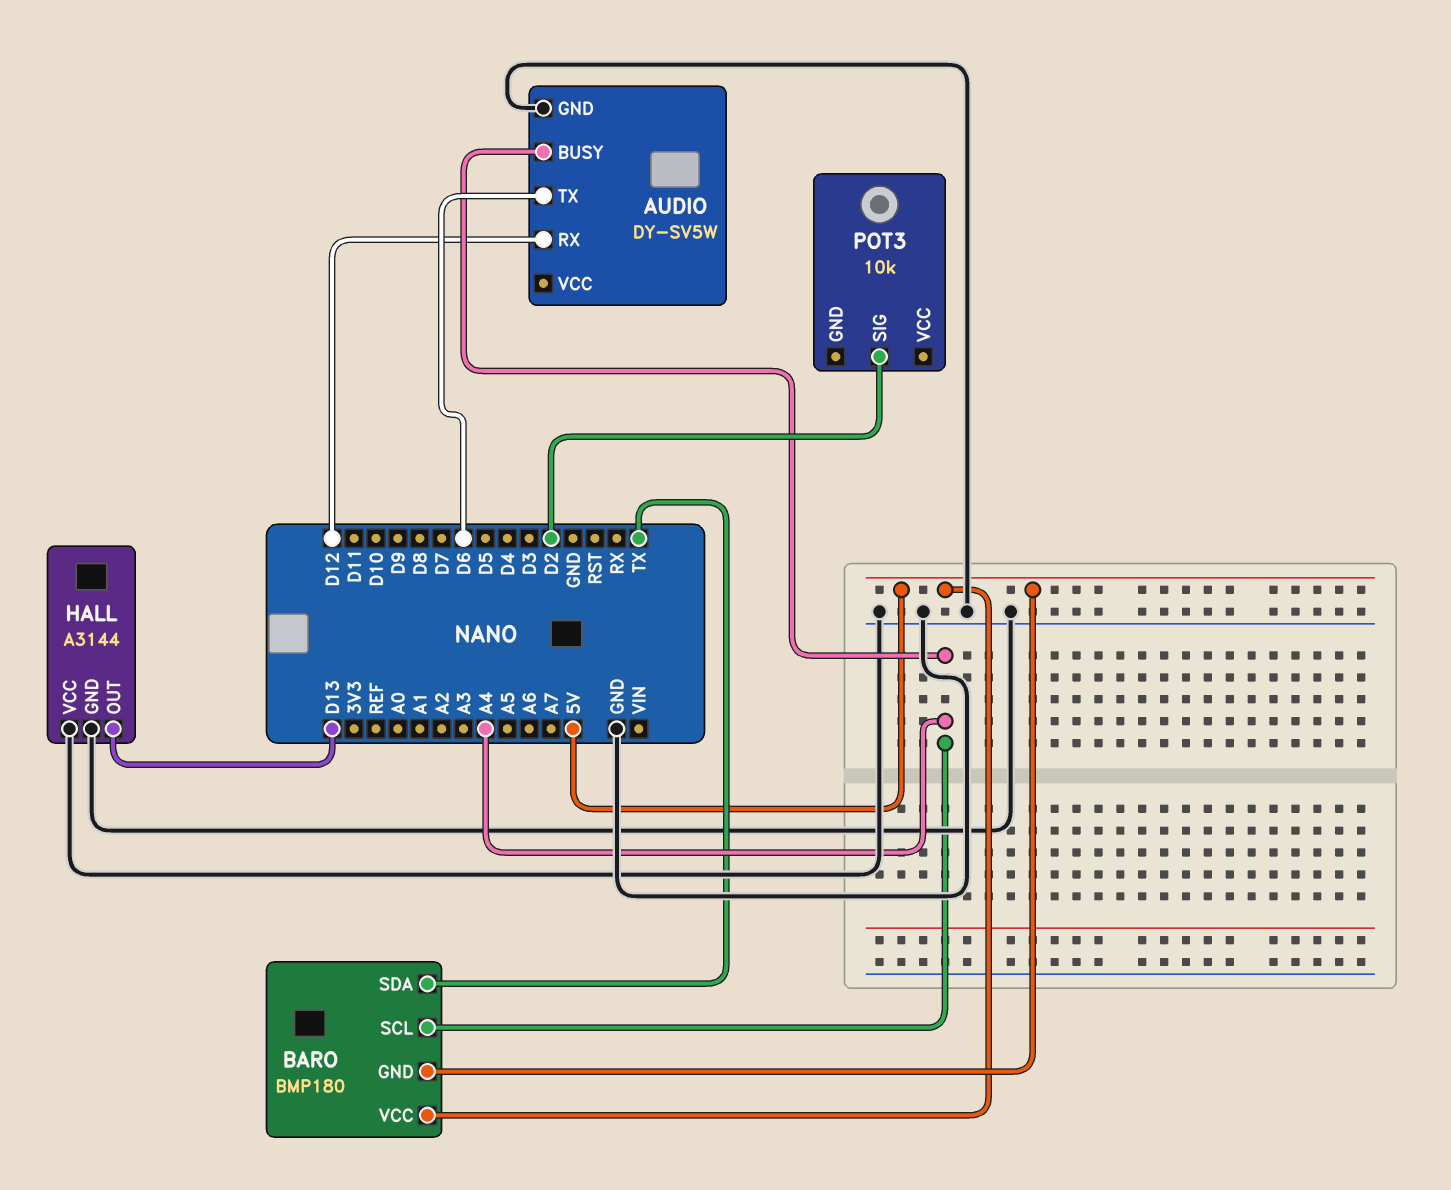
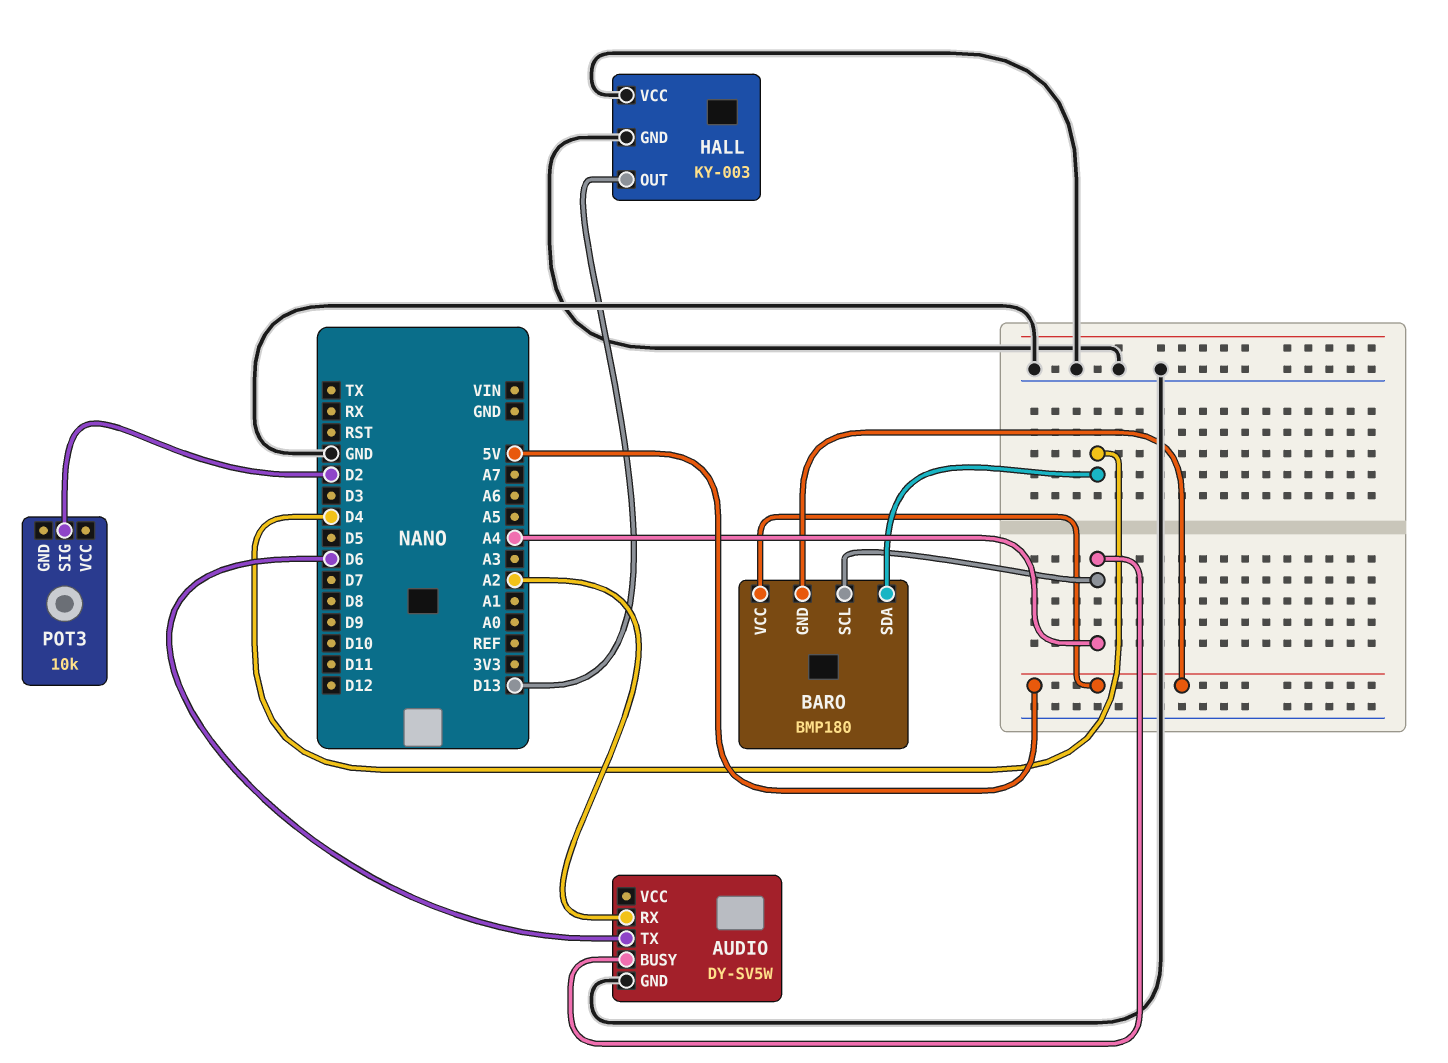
AUDIO pin RX: D12 -> A2
BARO pin SDA: TX -> D4
HALL: A3144 -> KY-003

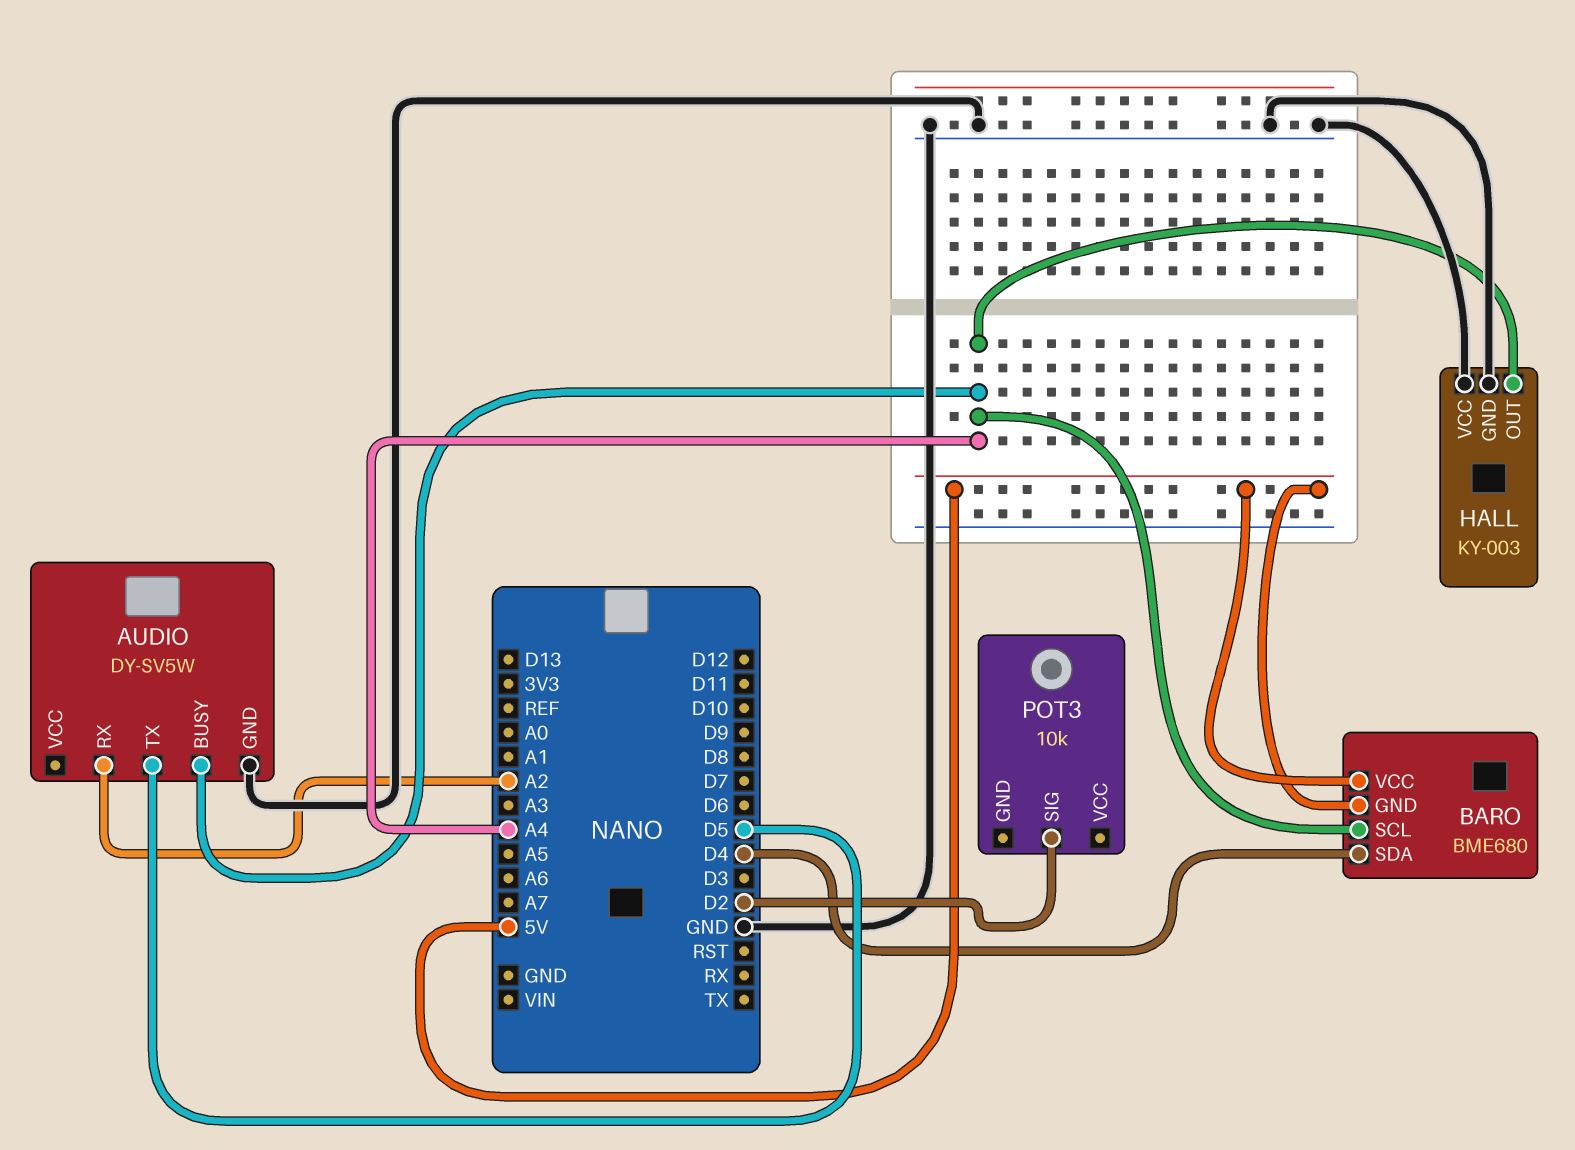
AUDIO pin TX: D6 -> D5
BARO: BMP180 -> BME680
HALL pin OUT: D13 -> A4

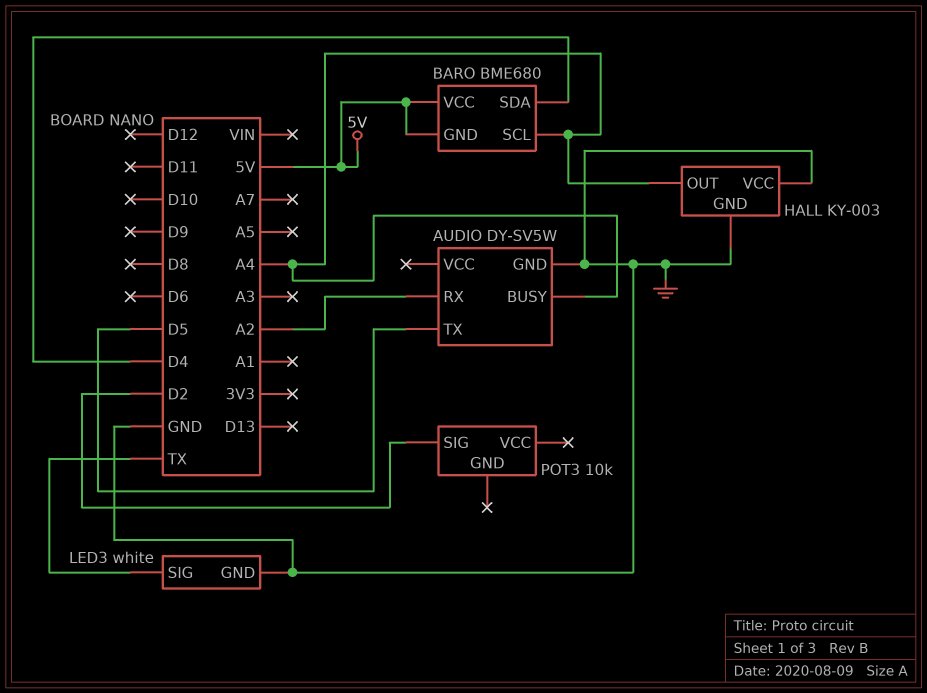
LED3: none -> white
LED3 pin GND: none -> GND
LED3 pin SIG: none -> TX

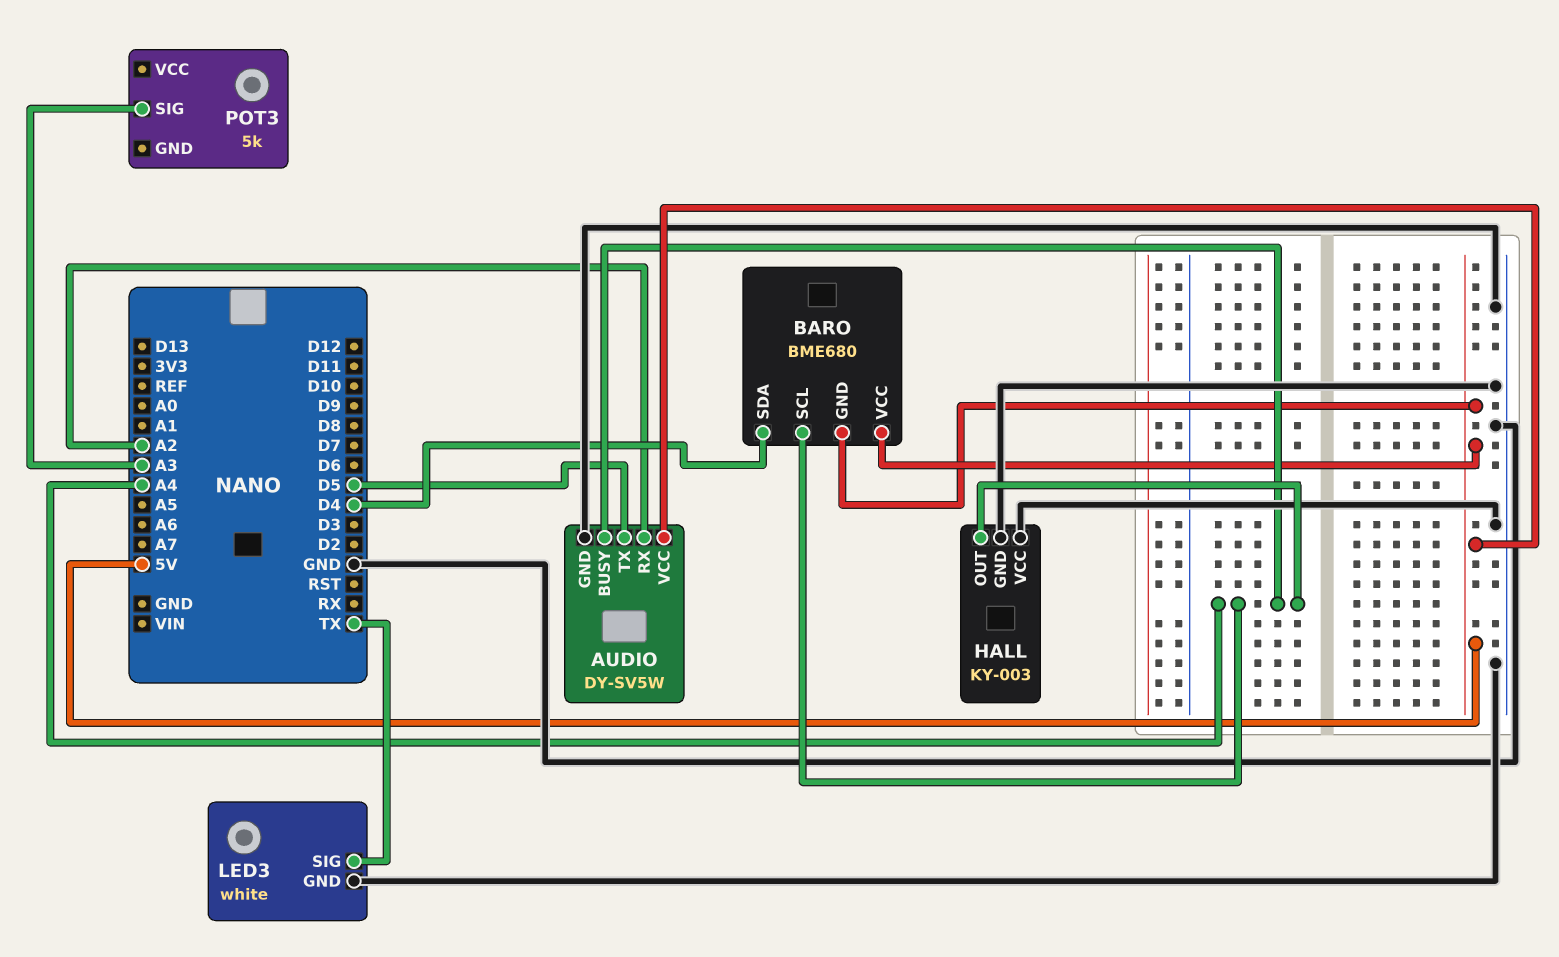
AUDIO pin VCC: none -> 5V
POT3: 10k -> 5k
POT3 pin SIG: D2 -> A3

